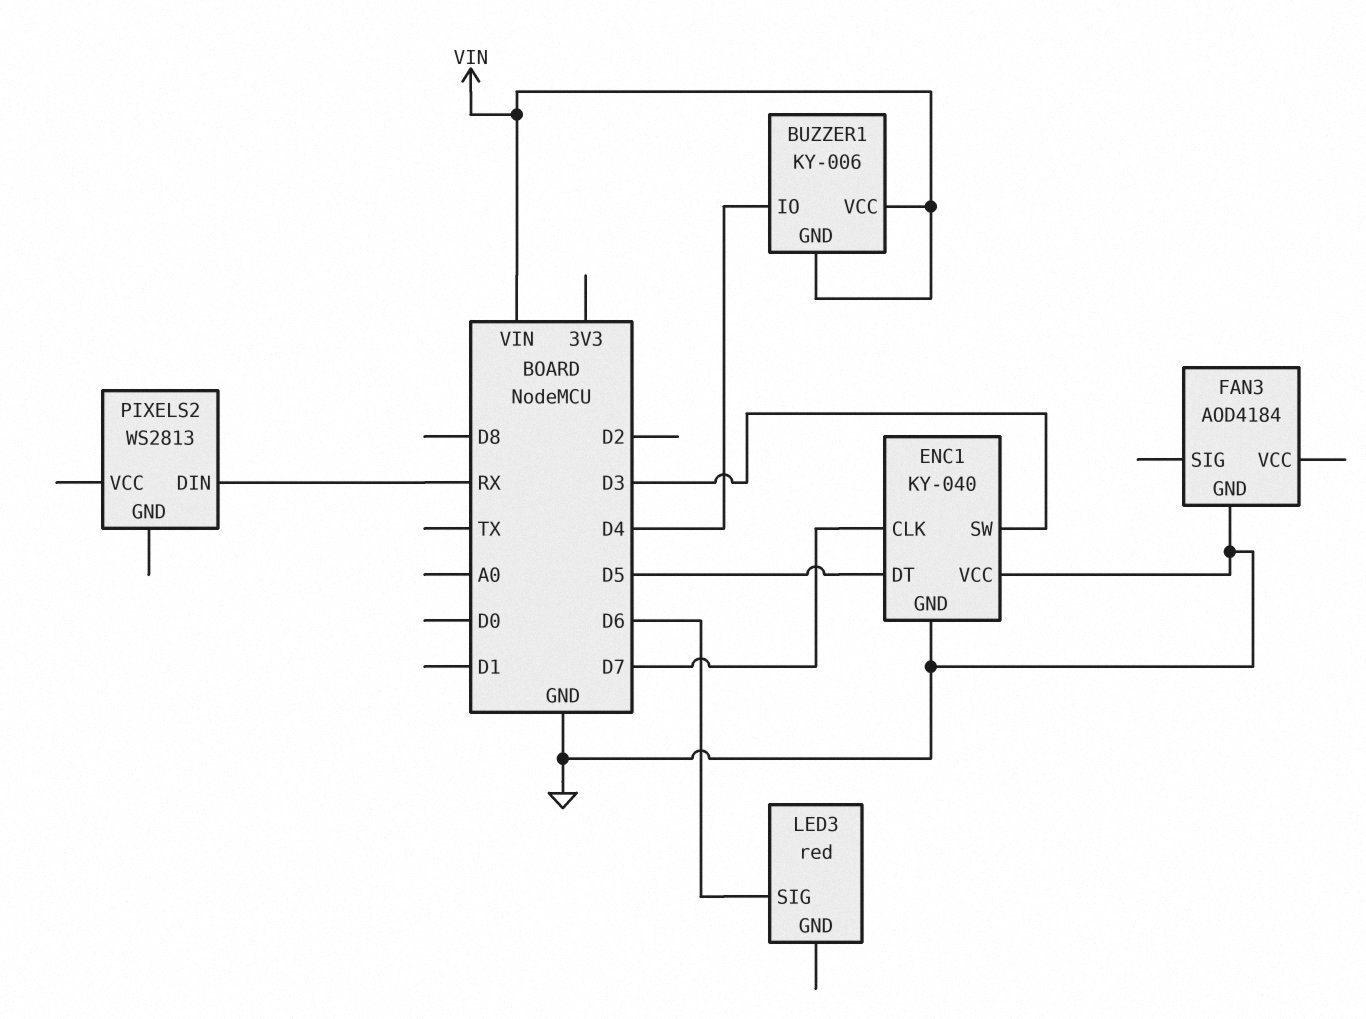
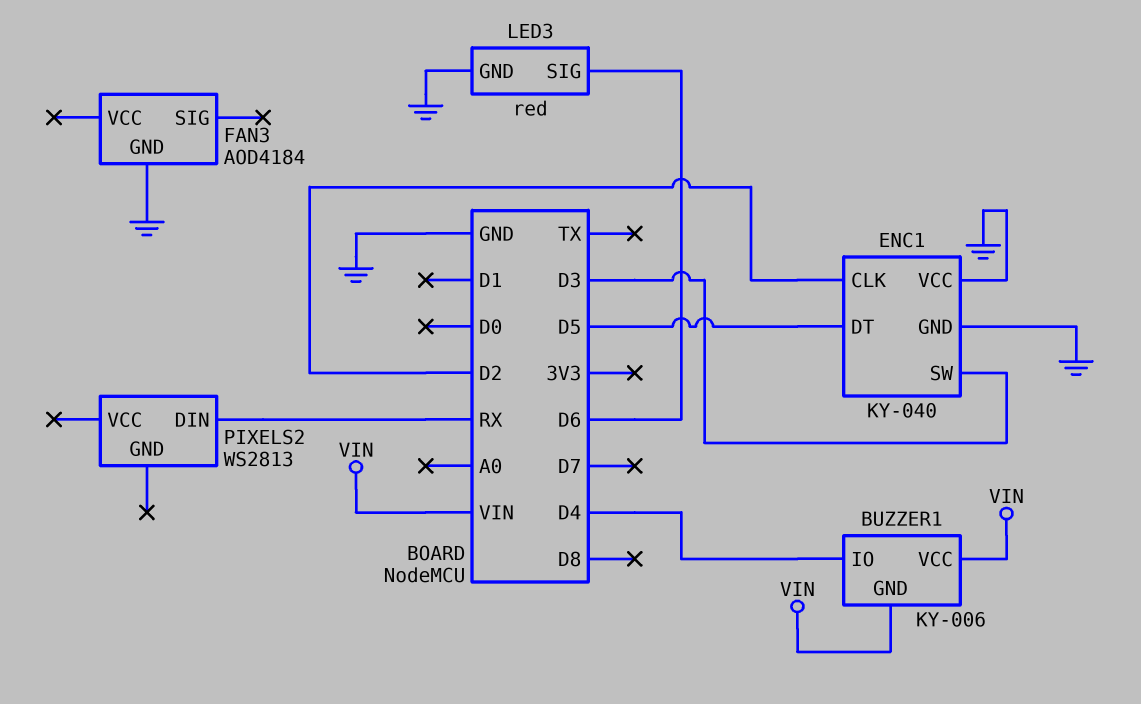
ENC1 pin CLK: D7 -> D2
LED3 pin GND: none -> GND

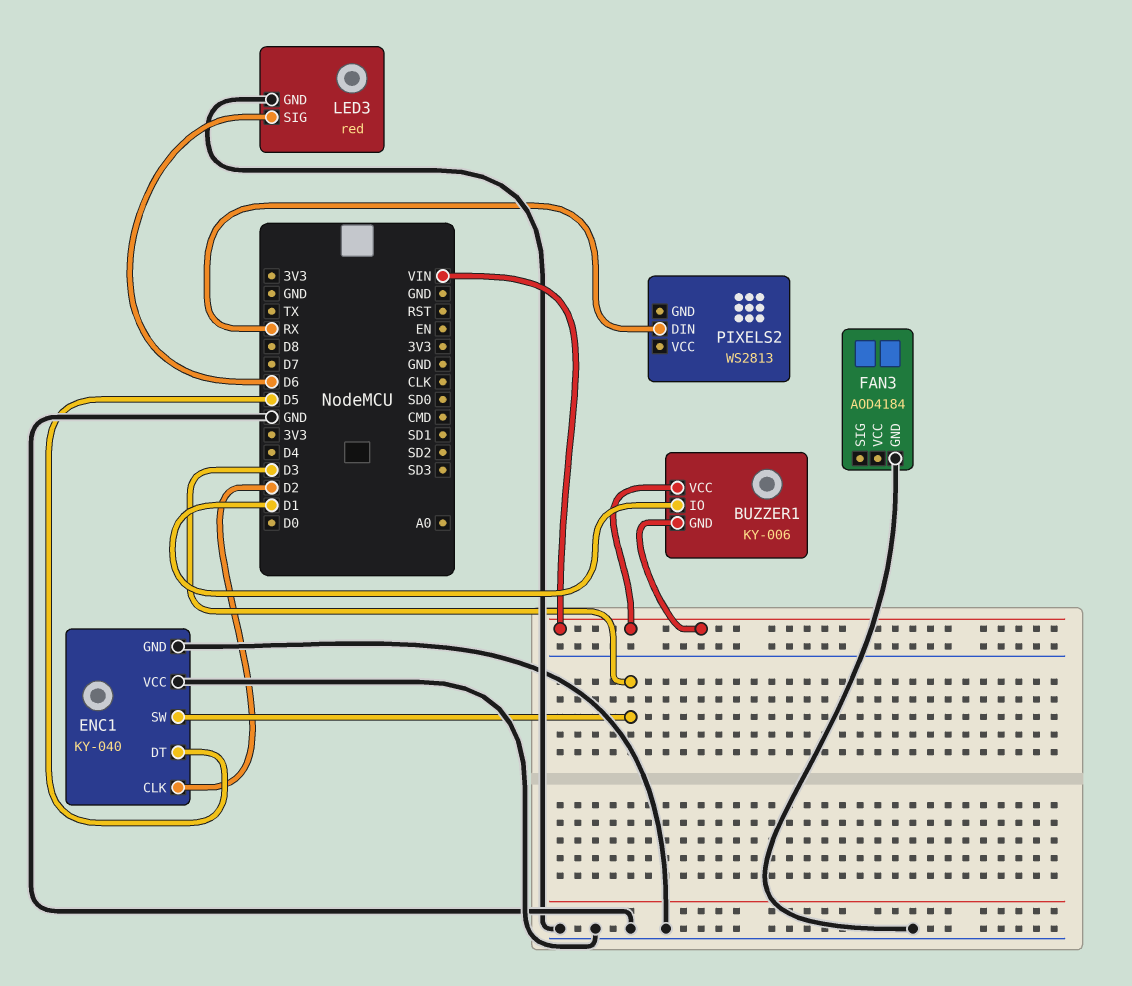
BUZZER1 pin IO: D4 -> D1

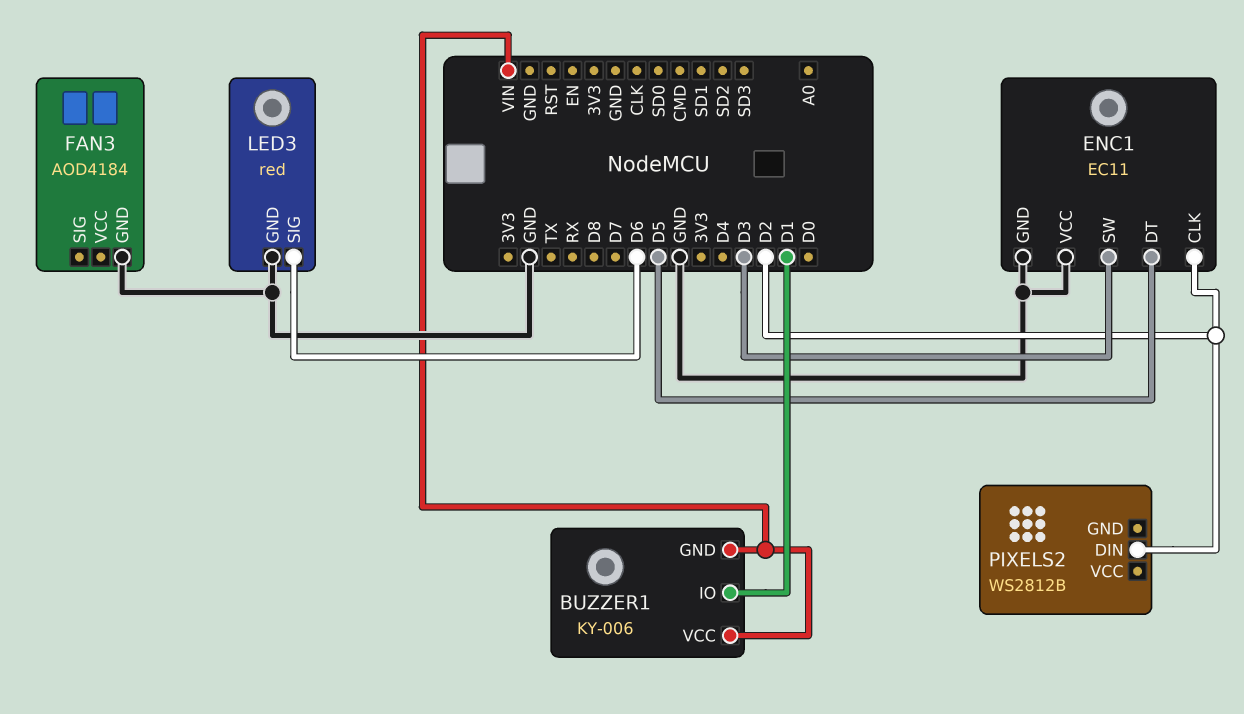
ENC1: KY-040 -> EC11
PIXELS2: WS2813 -> WS2812B
PIXELS2 pin DIN: RX -> D2

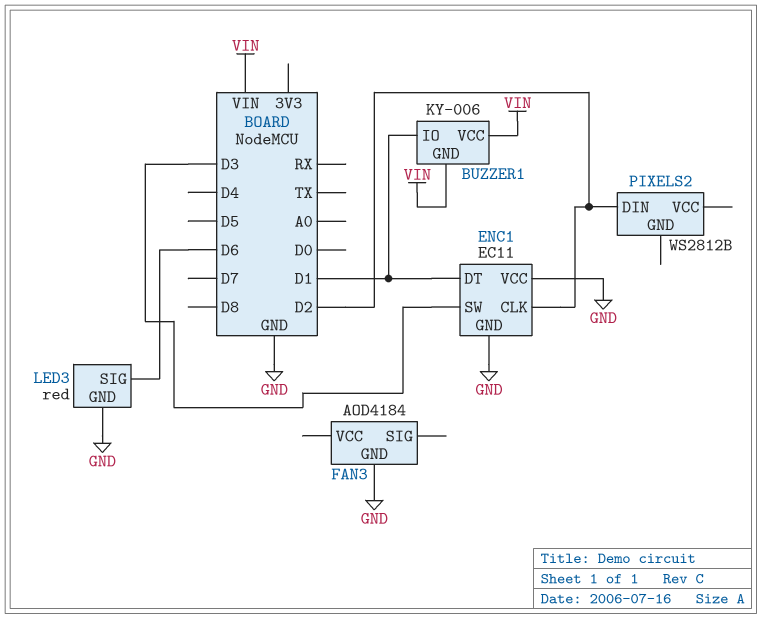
ENC1 pin DT: D5 -> D1

